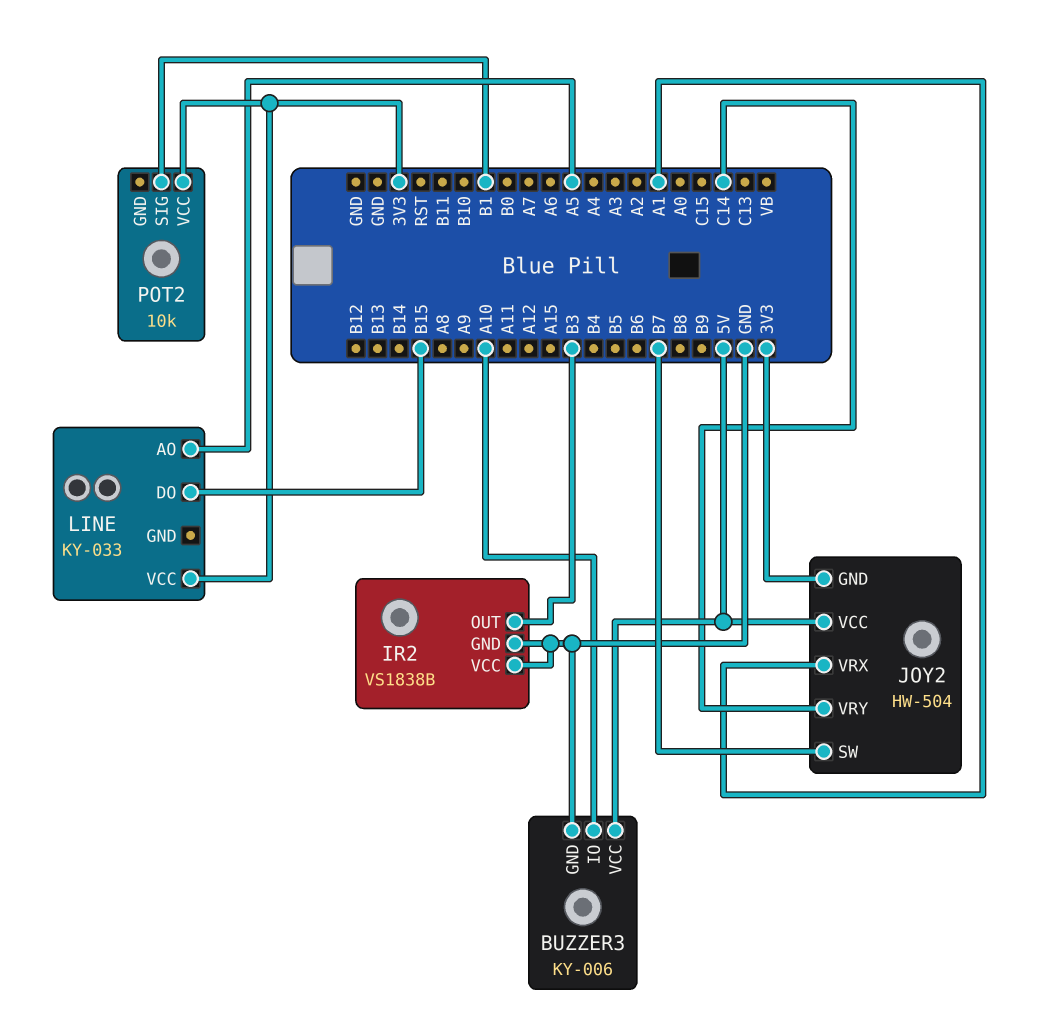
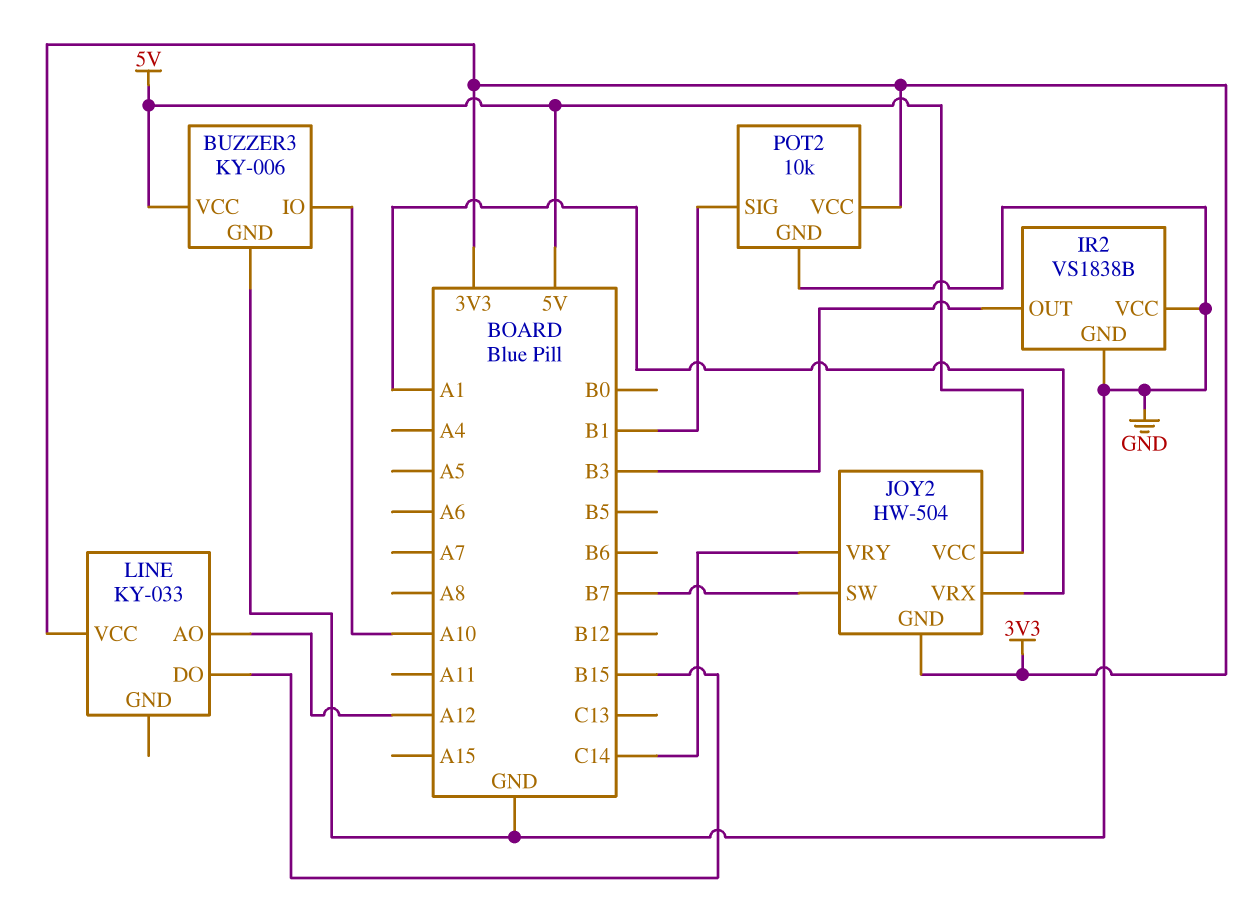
LINE pin AO: A5 -> A12
POT2 pin GND: none -> GND

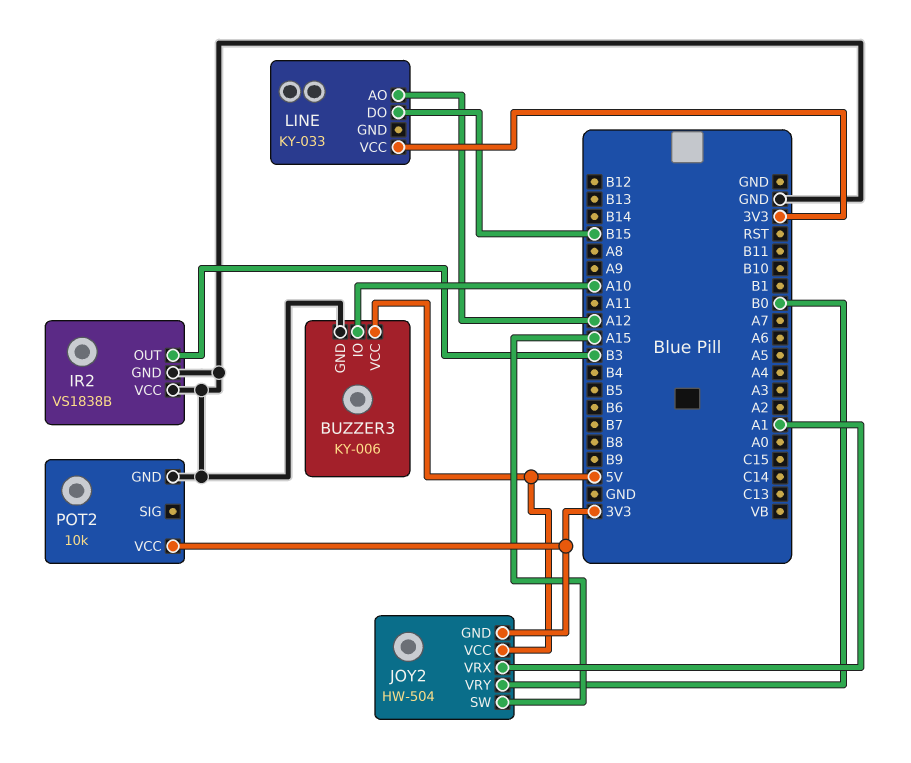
JOY2 pin SW: B7 -> A15
JOY2 pin VRY: C14 -> B0
POT2 pin SIG: B1 -> none

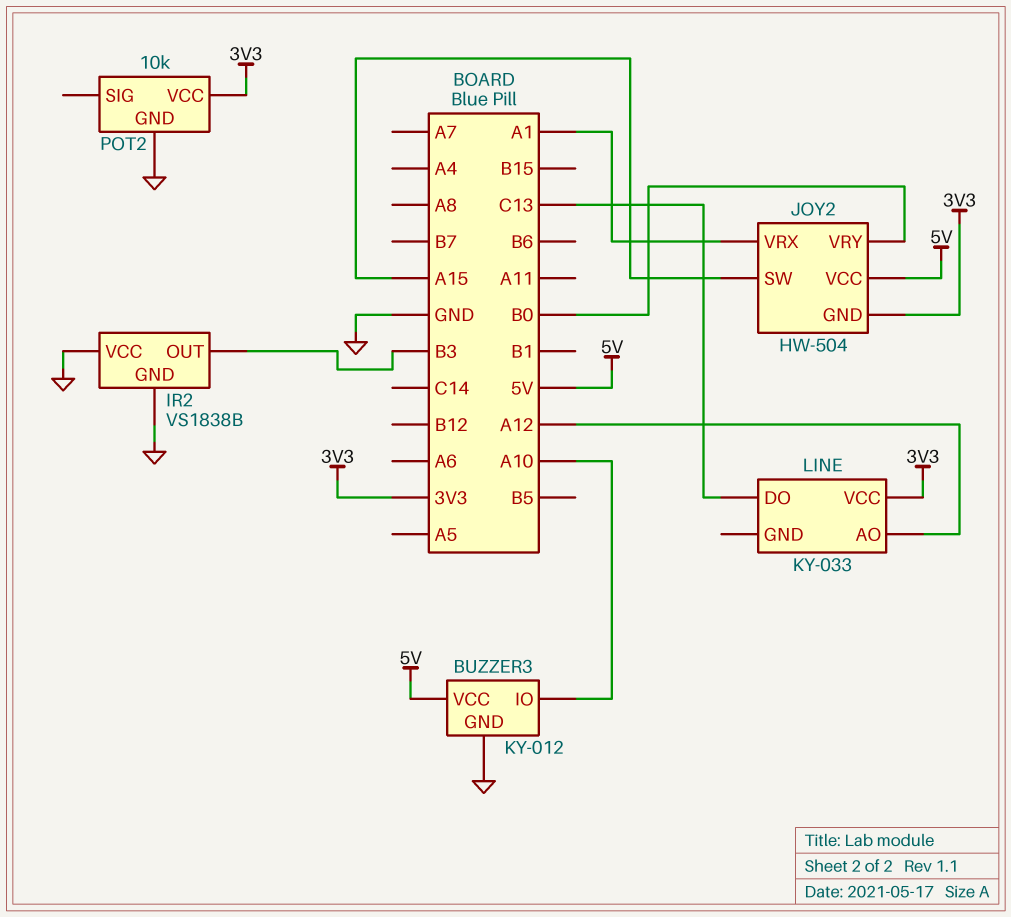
BUZZER3: KY-006 -> KY-012
LINE pin DO: B15 -> C13

